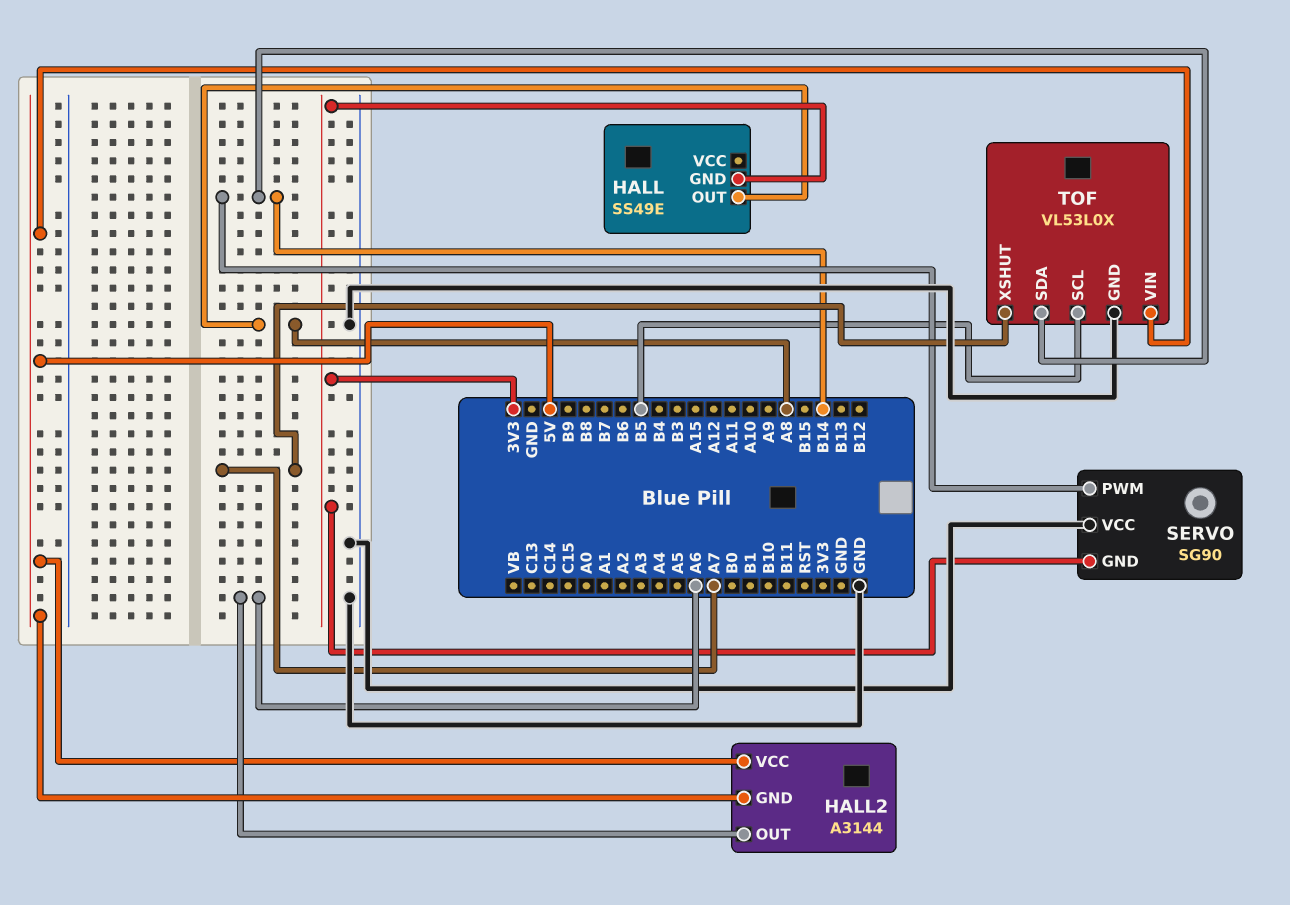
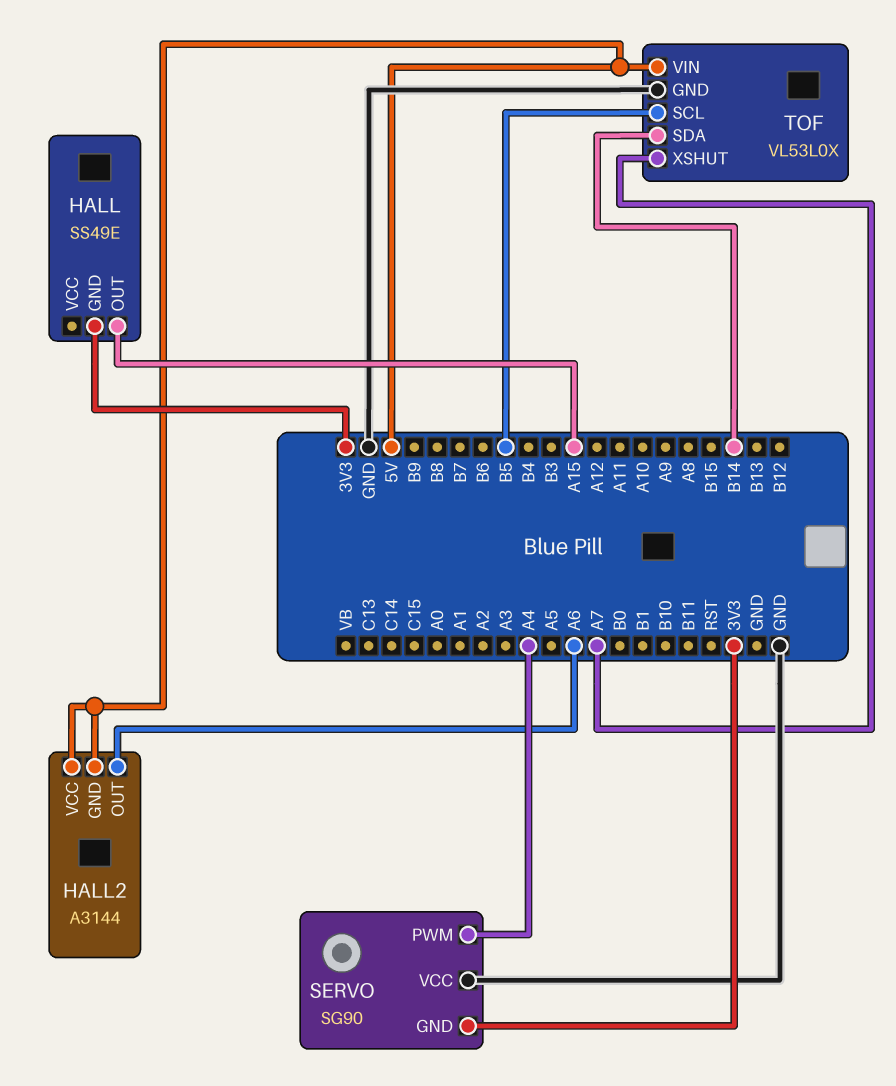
HALL pin OUT: A8 -> A15
SERVO pin PWM: B14 -> A4

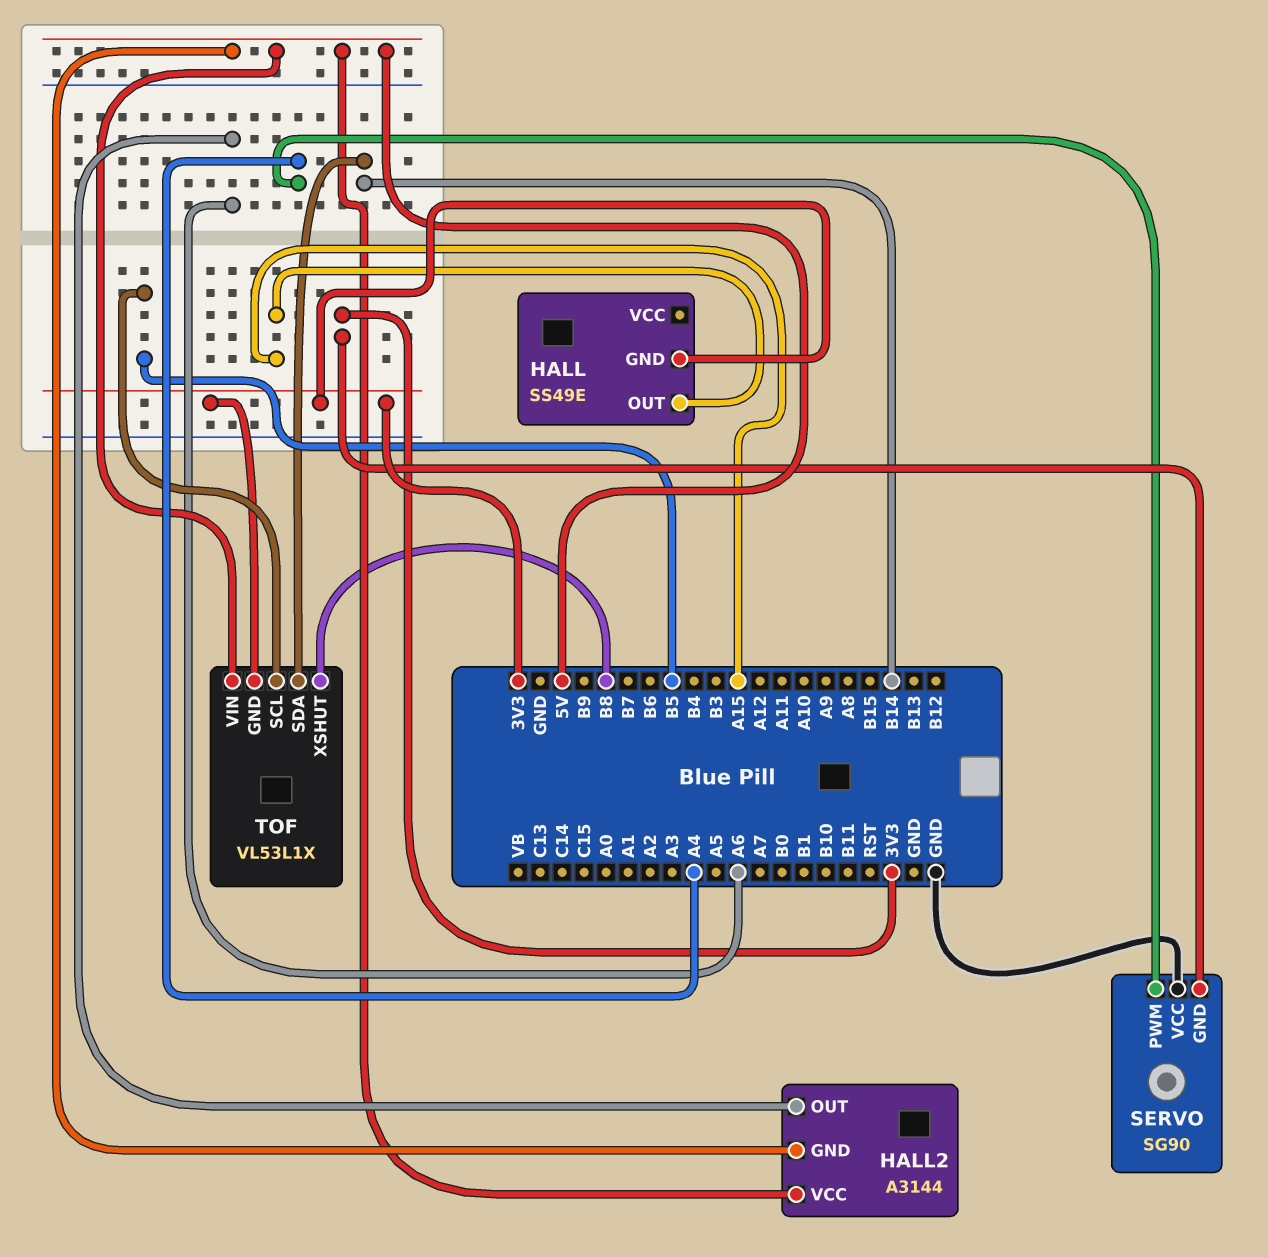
TOF: VL53L0X -> VL53L1X
TOF pin GND: GND -> 3V3
TOF pin XSHUT: A7 -> B8

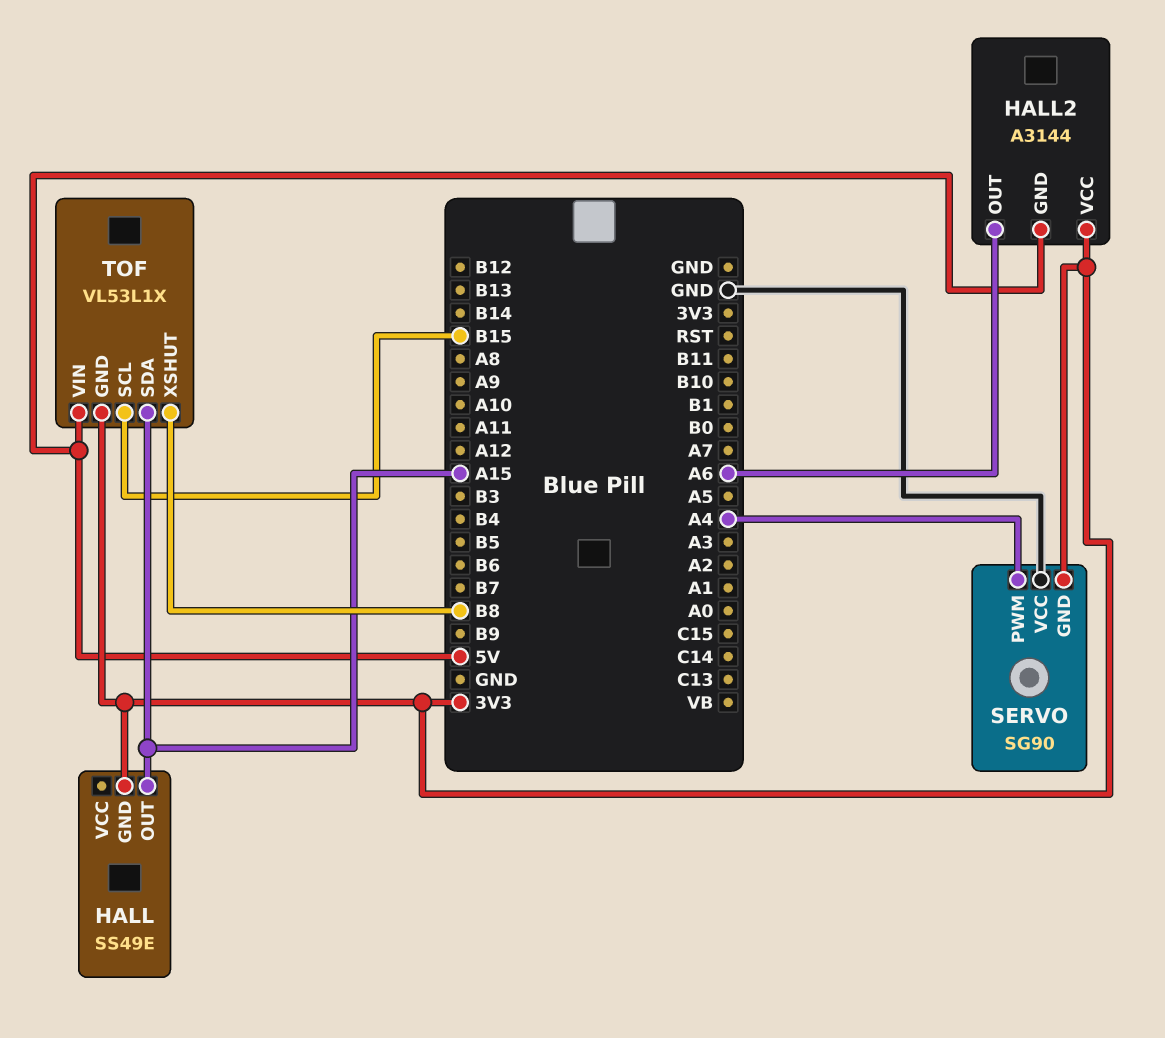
HALL2 pin VCC: 5V -> 3V3
TOF pin SCL: B5 -> B15
TOF pin SDA: B14 -> A15

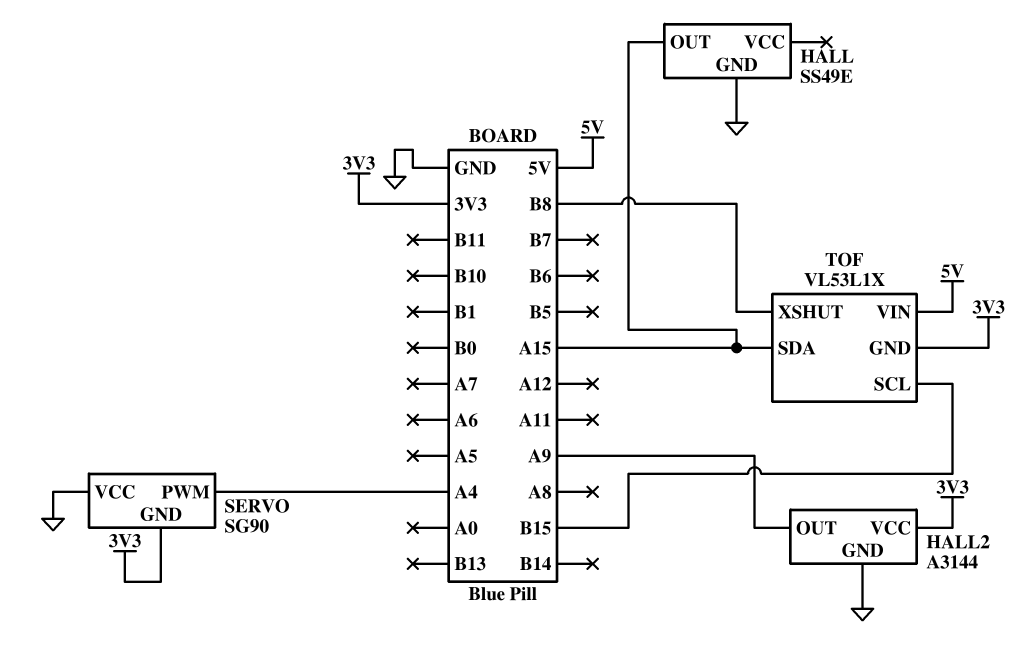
HALL pin GND: 3V3 -> GND
HALL2 pin GND: 5V -> GND
HALL2 pin OUT: A6 -> A9

